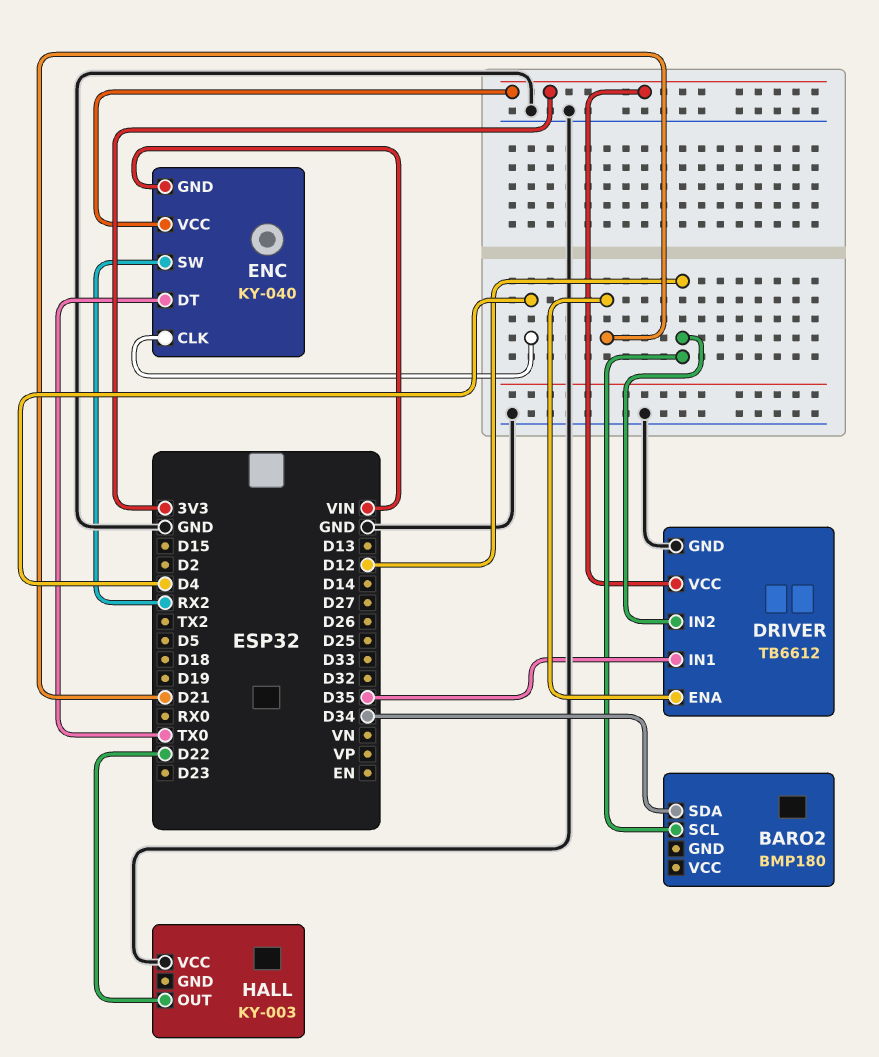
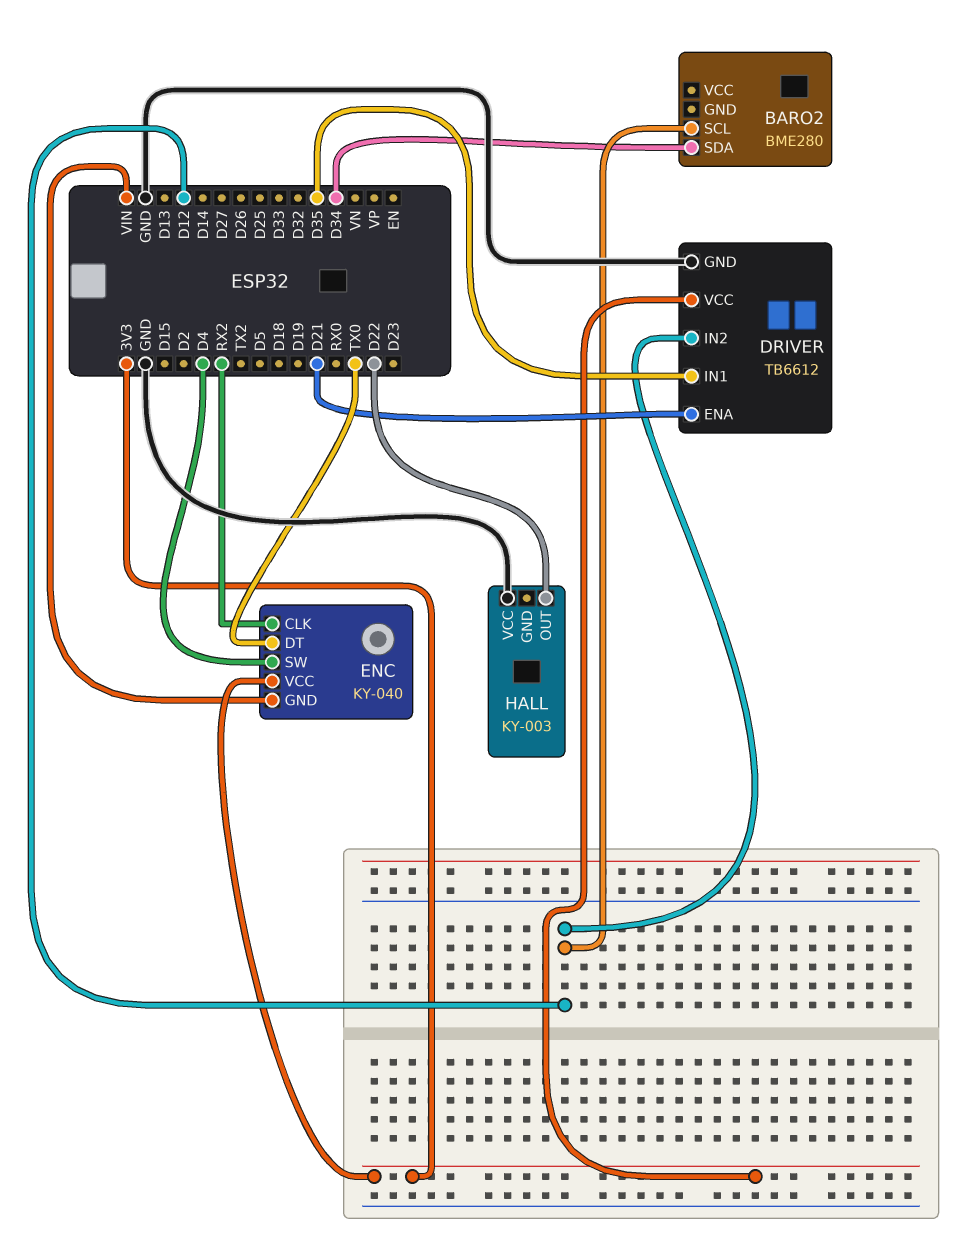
BARO2: BMP180 -> BME280
ENC pin CLK: D4 -> RX2
ENC pin SW: RX2 -> D4

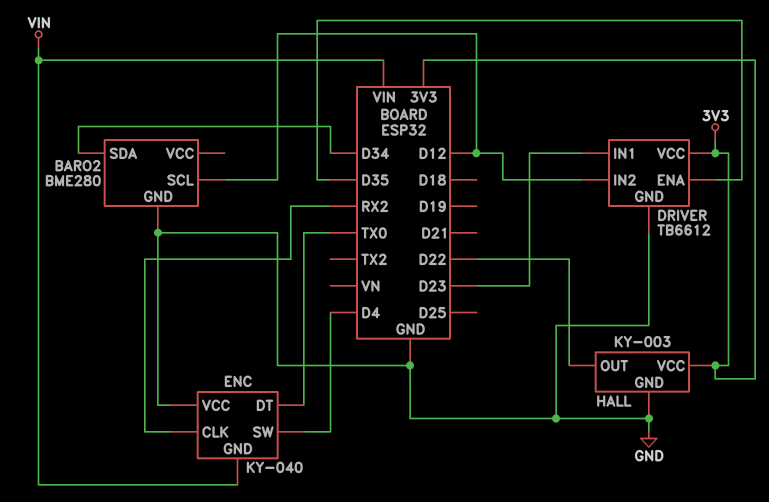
BARO2 pin GND: none -> GND
DRIVER pin ENA: D21 -> D35
DRIVER pin IN1: D35 -> D23
ENC pin VCC: 3V3 -> GND
HALL pin GND: none -> GND
HALL pin VCC: GND -> 3V3

